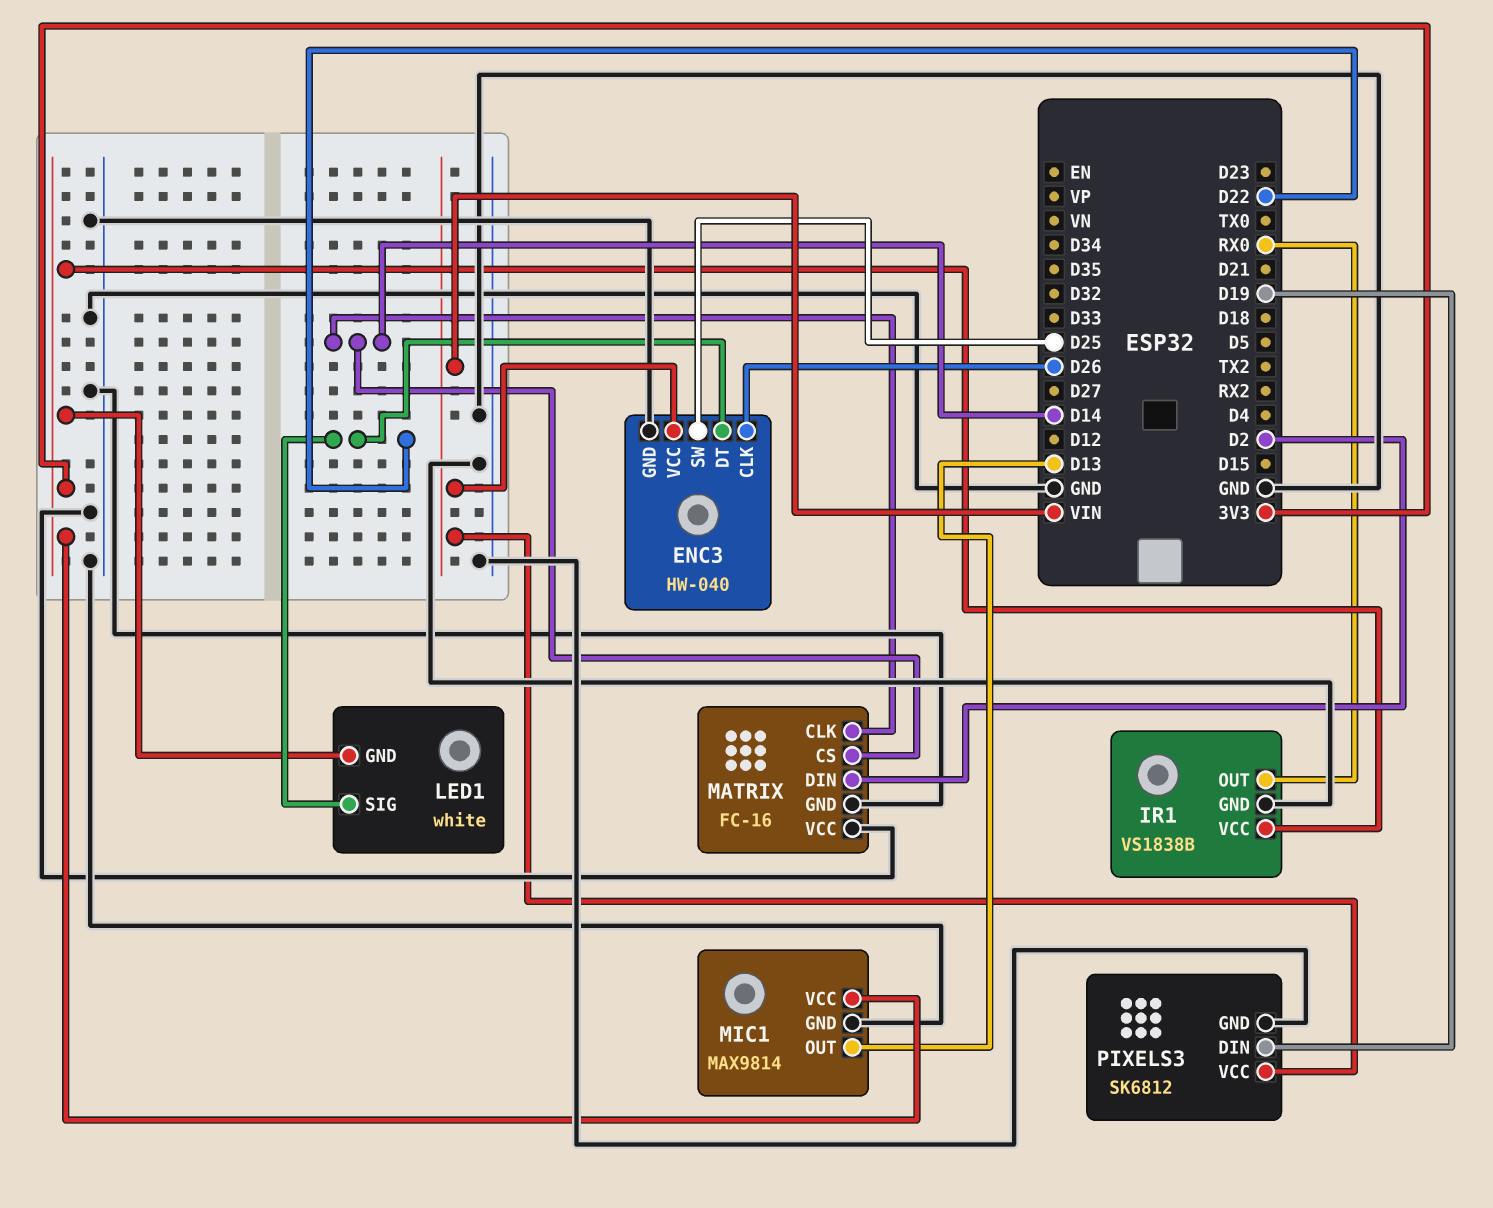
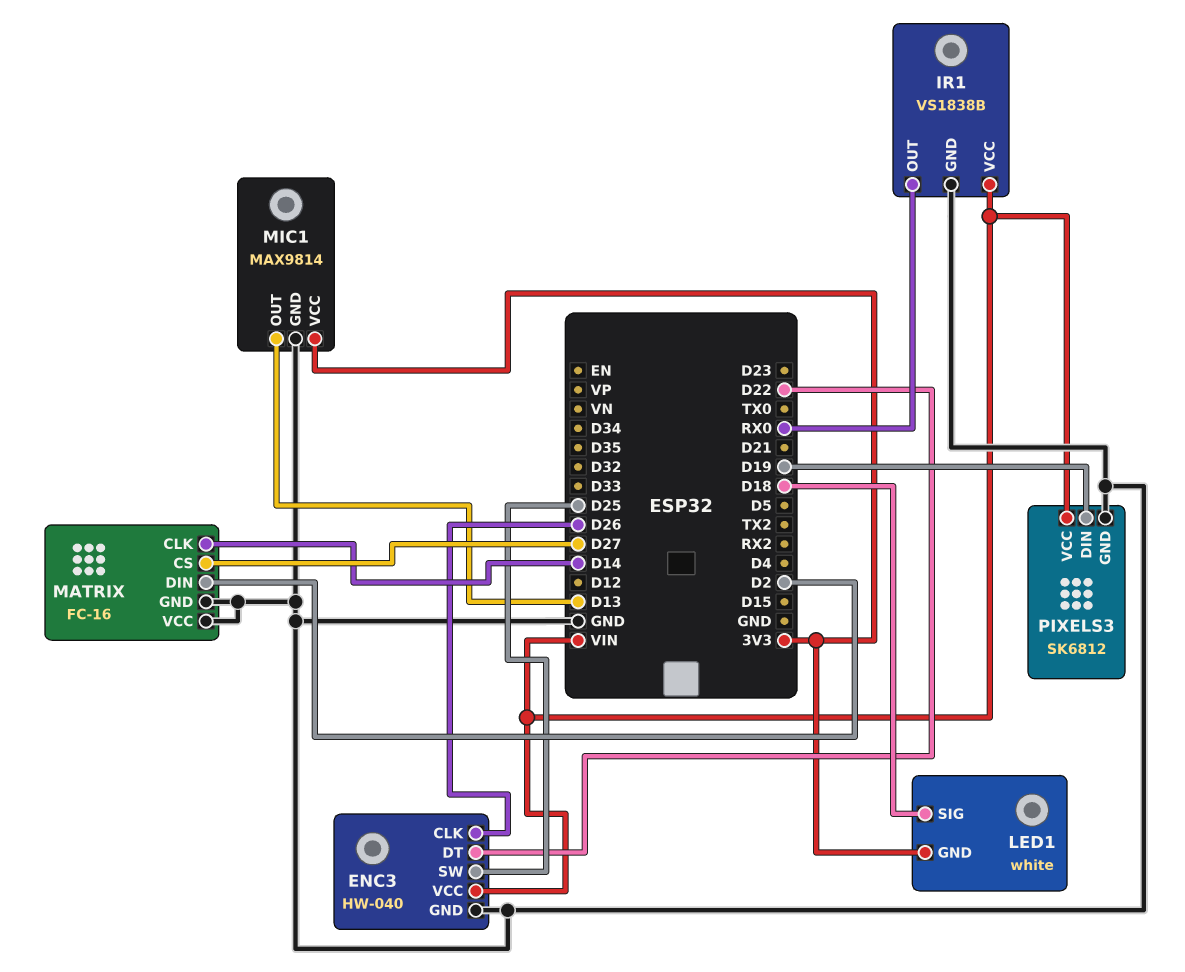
IR1 pin VCC: 3V3 -> VIN
LED1 pin SIG: D22 -> D18
MATRIX pin CS: D14 -> D27

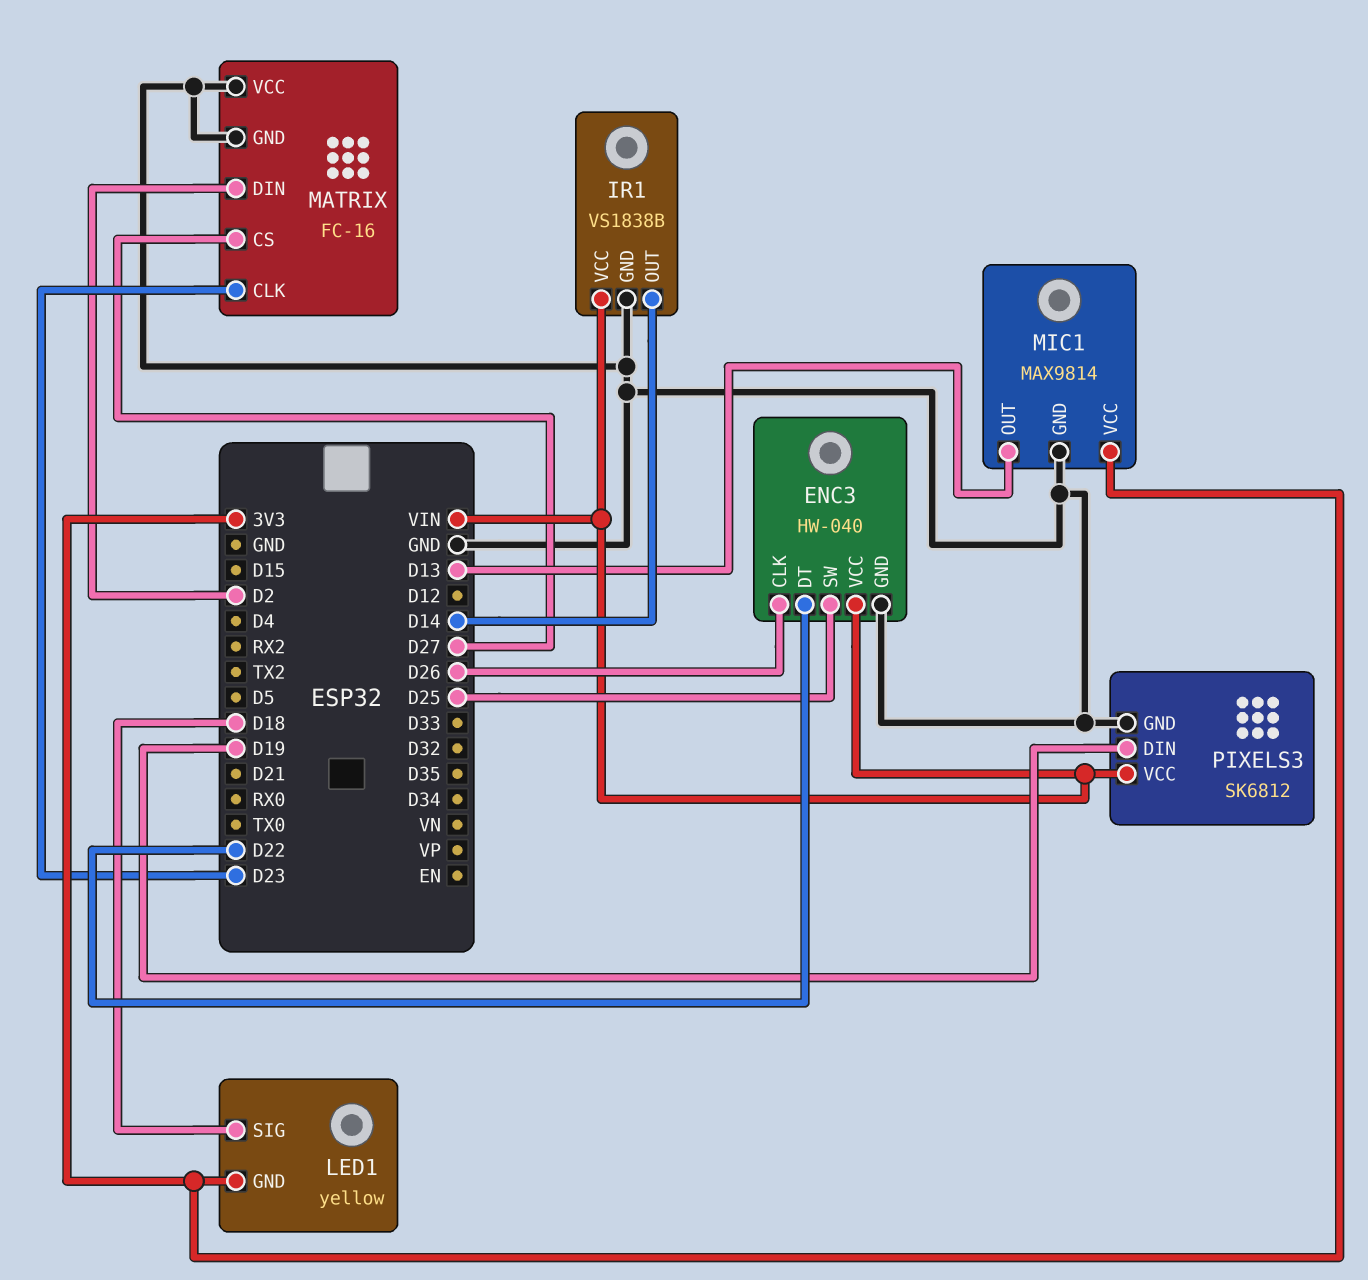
IR1 pin OUT: RX0 -> D14
LED1: white -> yellow
MATRIX pin CLK: D14 -> D23

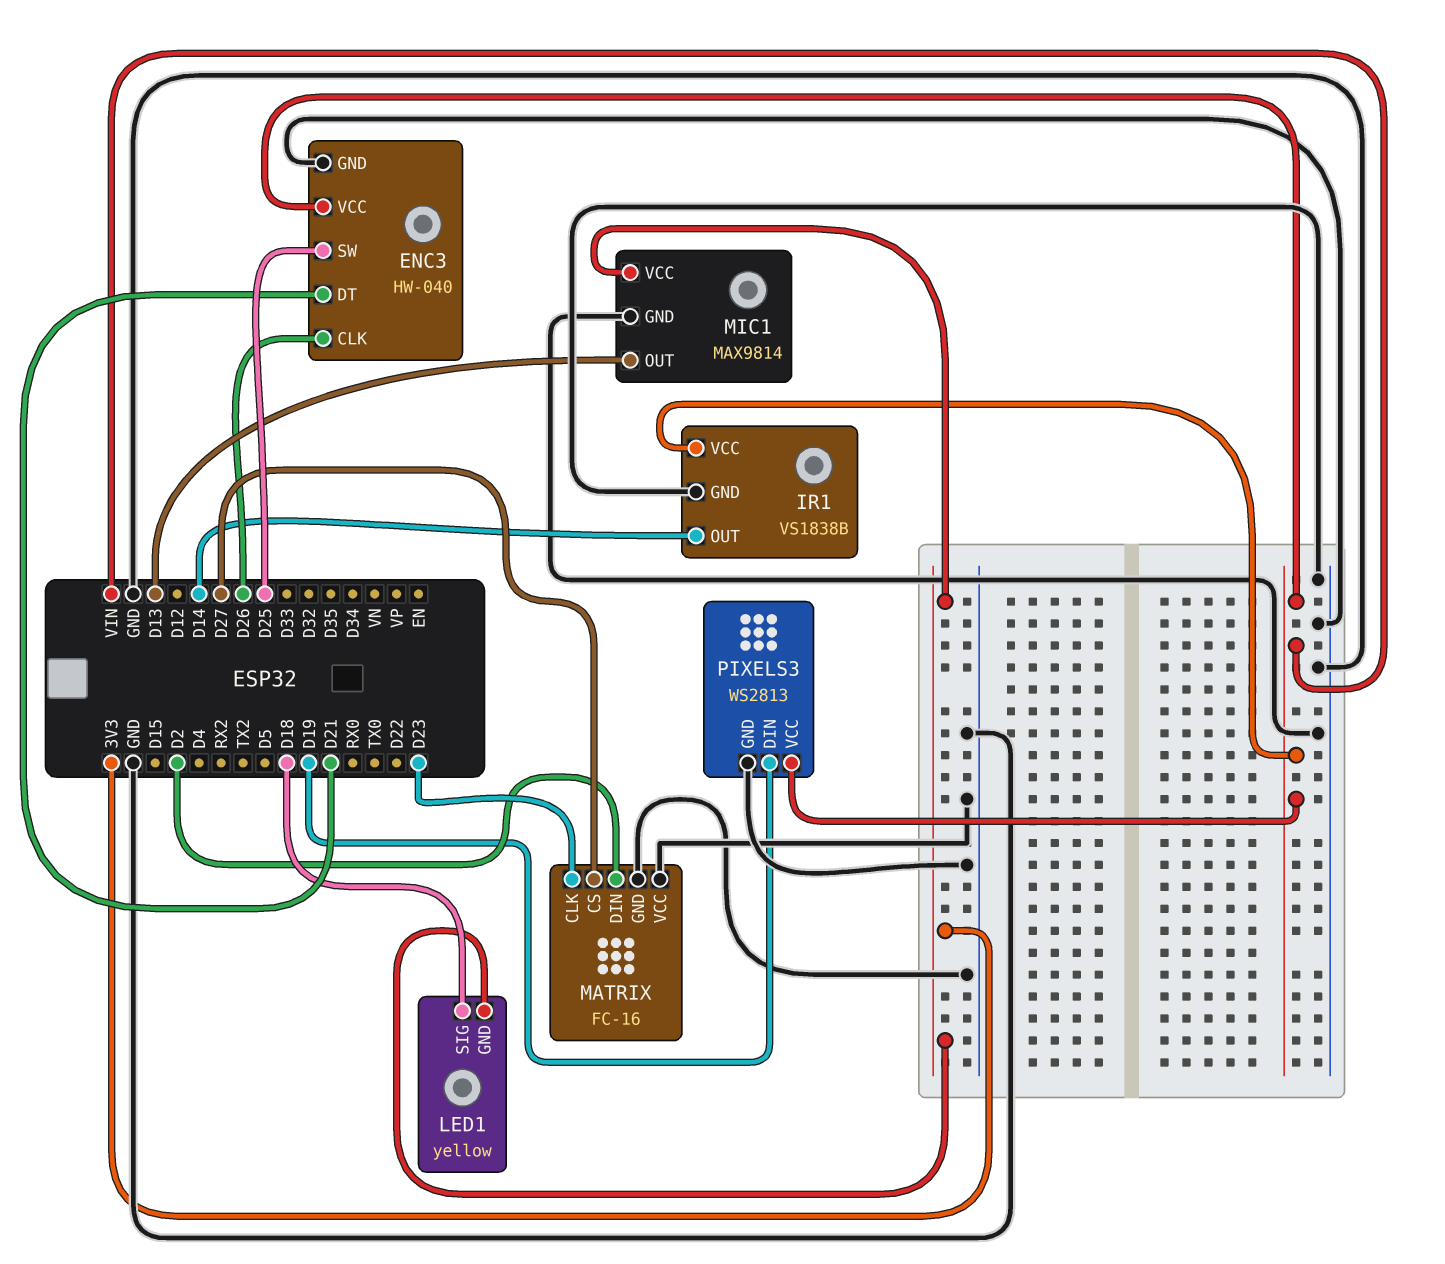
ENC3 pin DT: D22 -> D21
PIXELS3: SK6812 -> WS2813

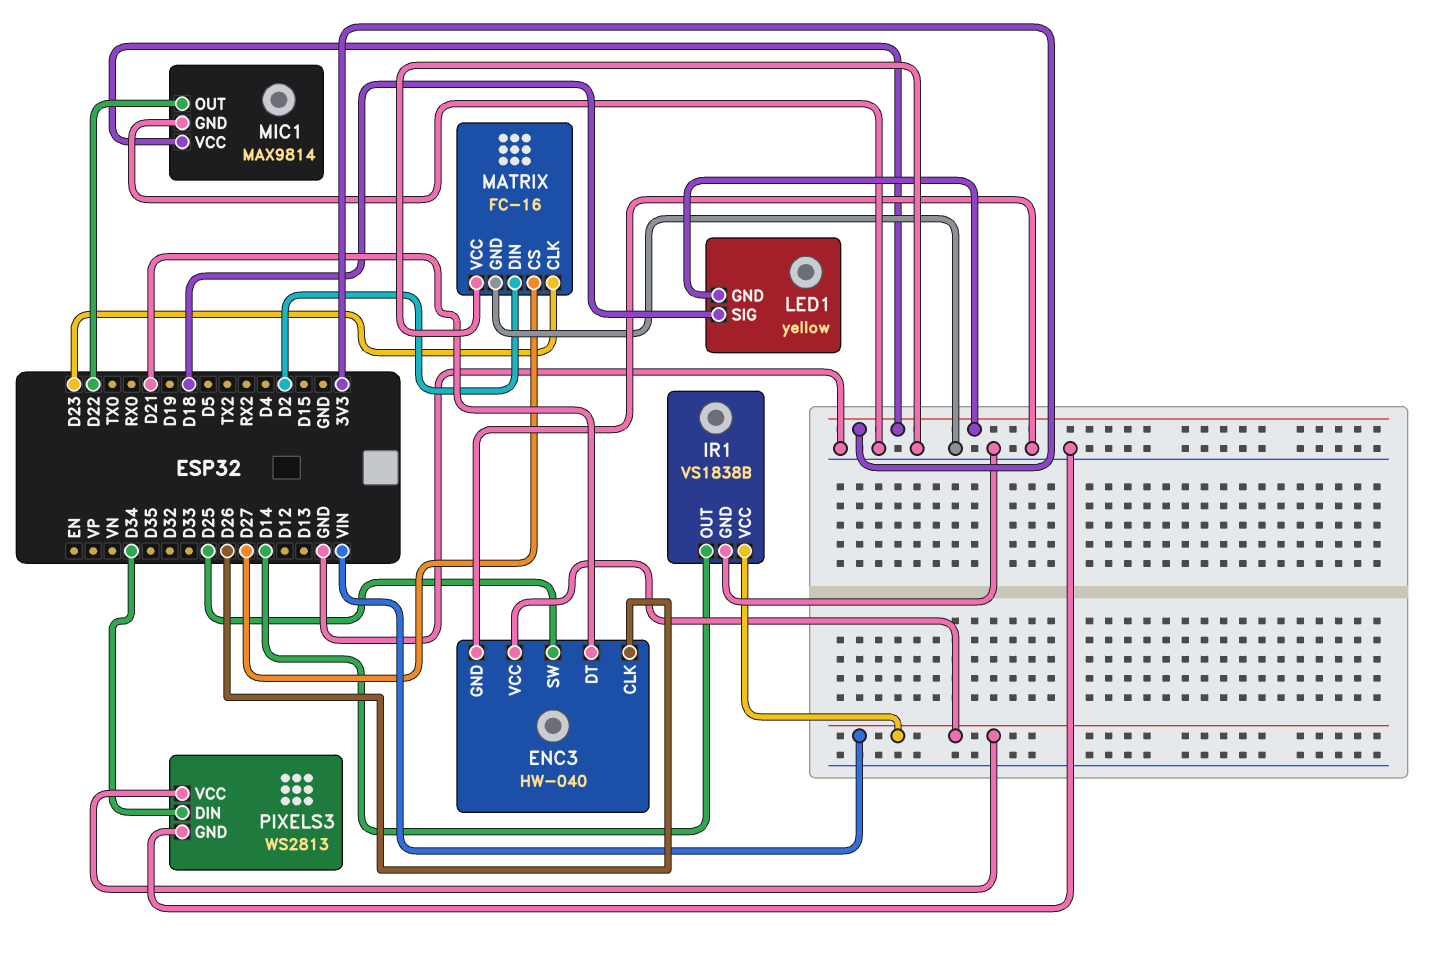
MIC1 pin OUT: D13 -> D22
PIXELS3 pin DIN: D19 -> D34

